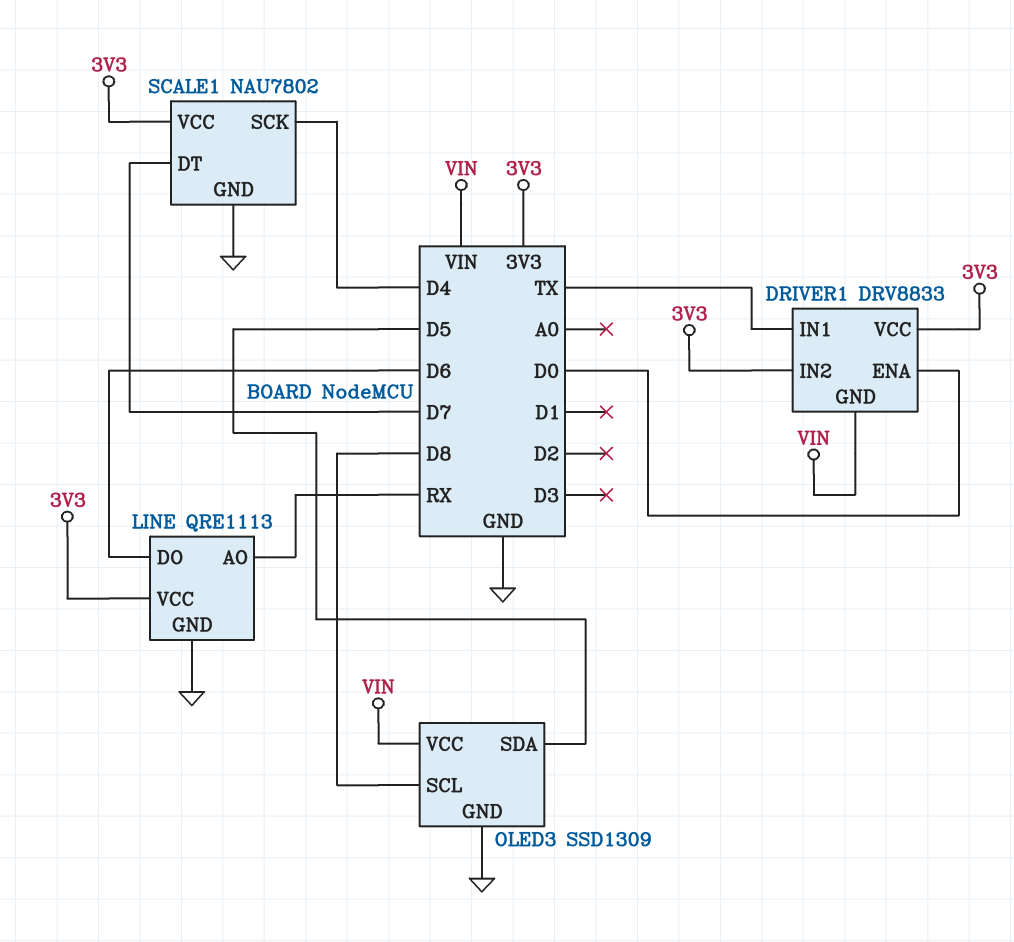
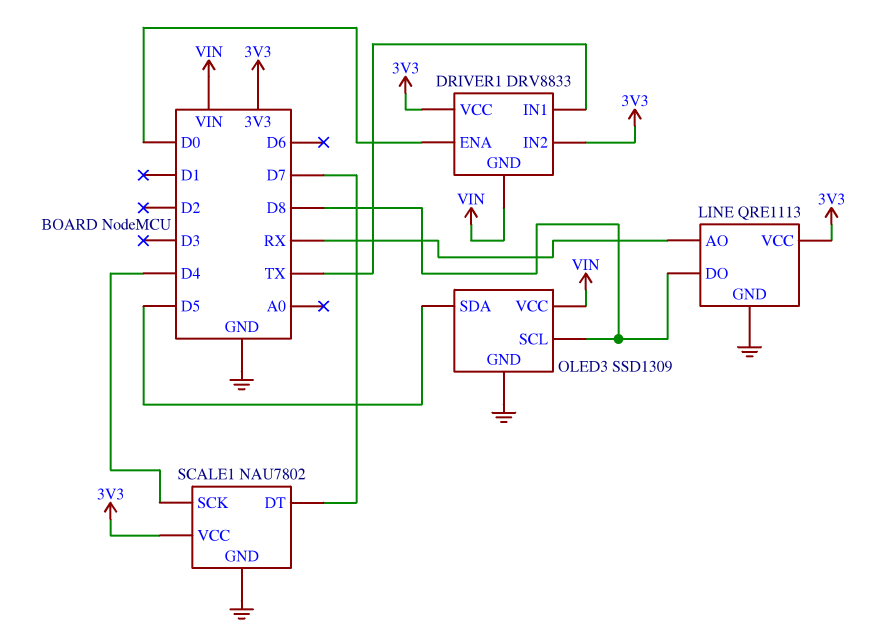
LINE pin DO: D6 -> D8

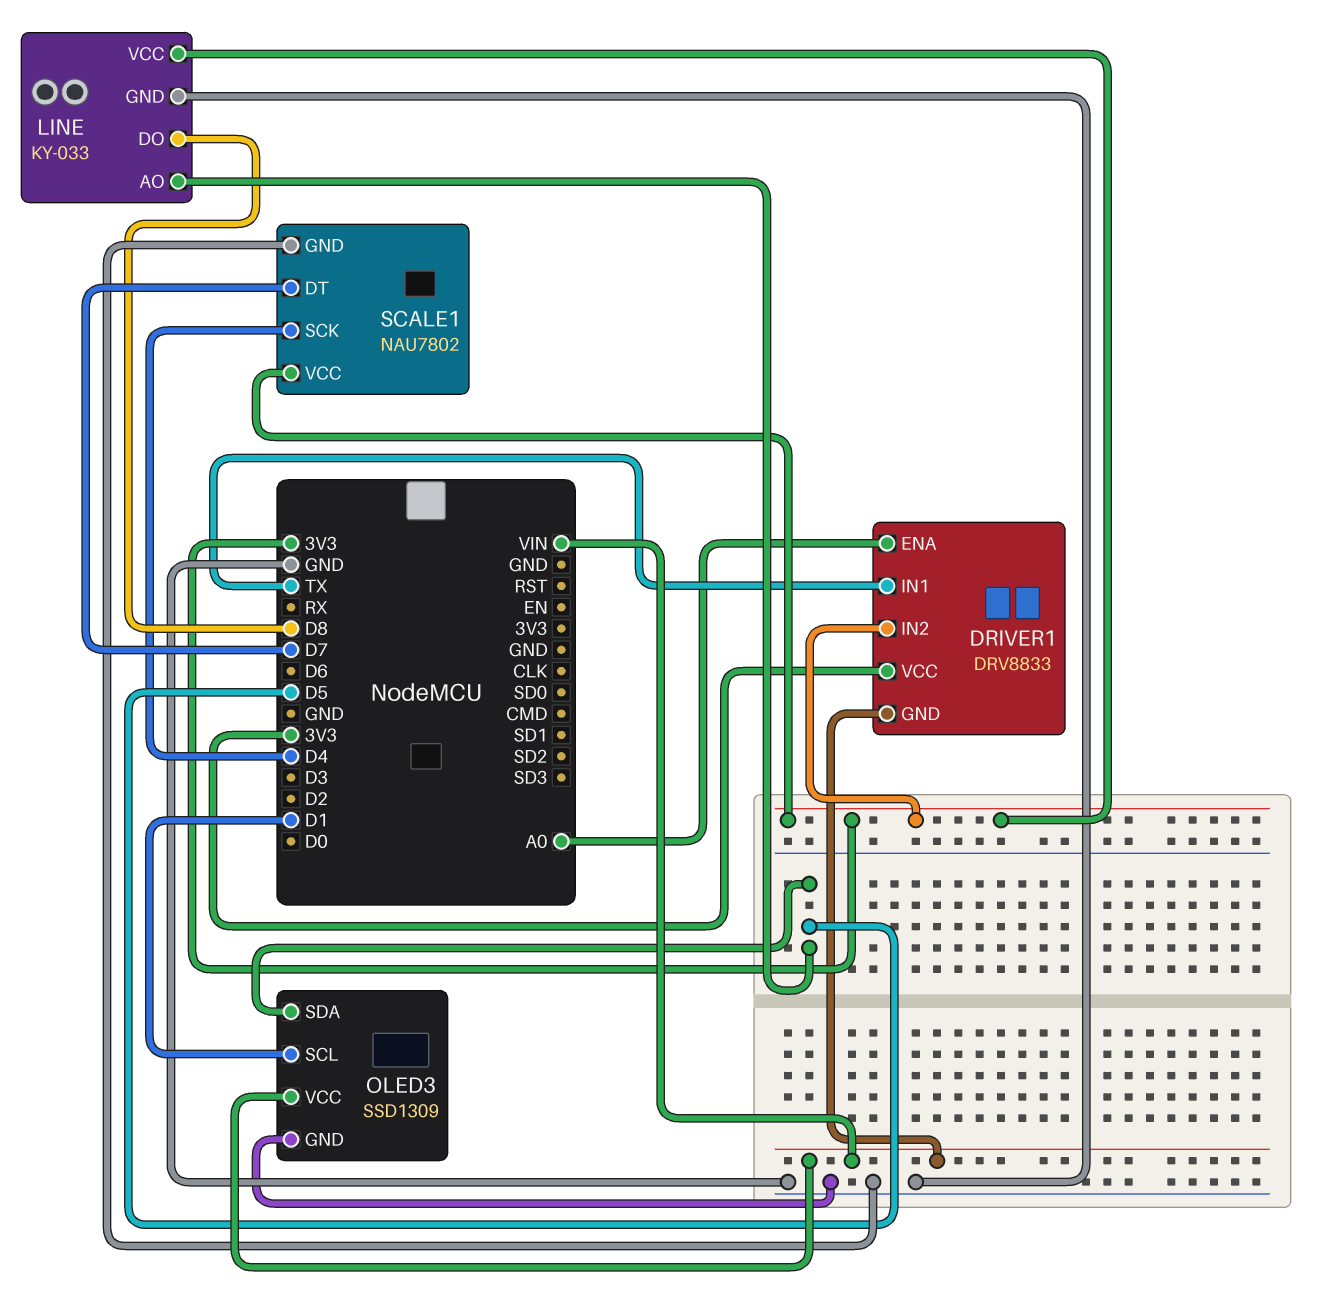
DRIVER1 pin ENA: D0 -> A0
LINE: QRE1113 -> KY-033
LINE pin AO: RX -> D5
OLED3 pin SCL: D8 -> D1

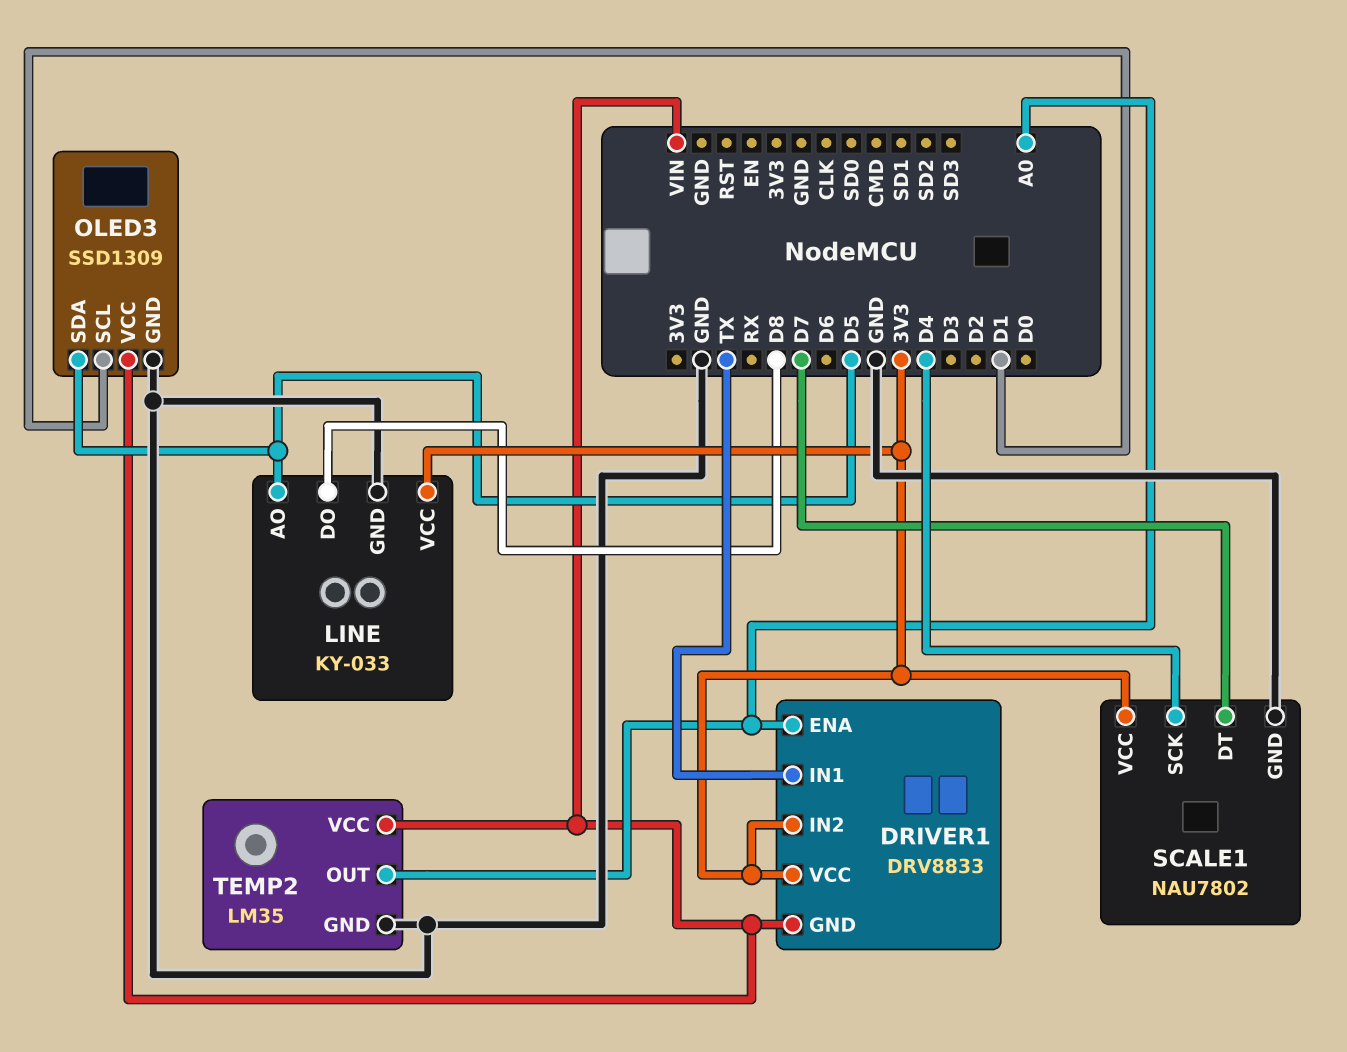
TEMP2: none -> LM35
TEMP2 pin GND: none -> GND
TEMP2 pin OUT: none -> A0
TEMP2 pin VCC: none -> VIN

